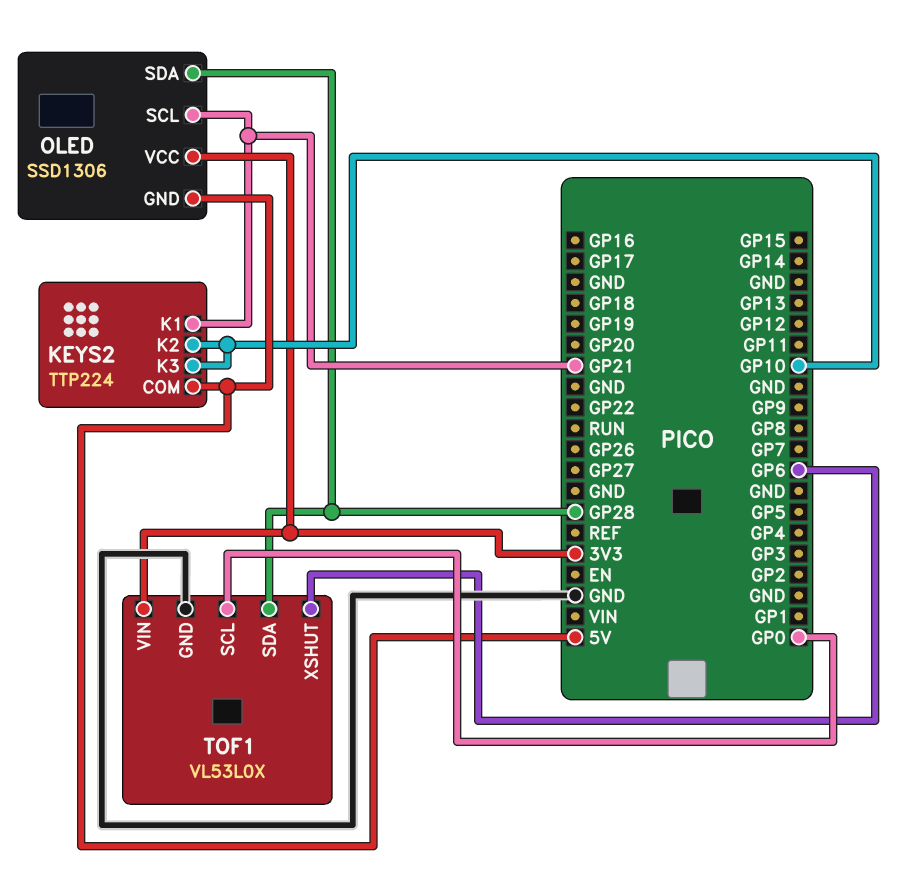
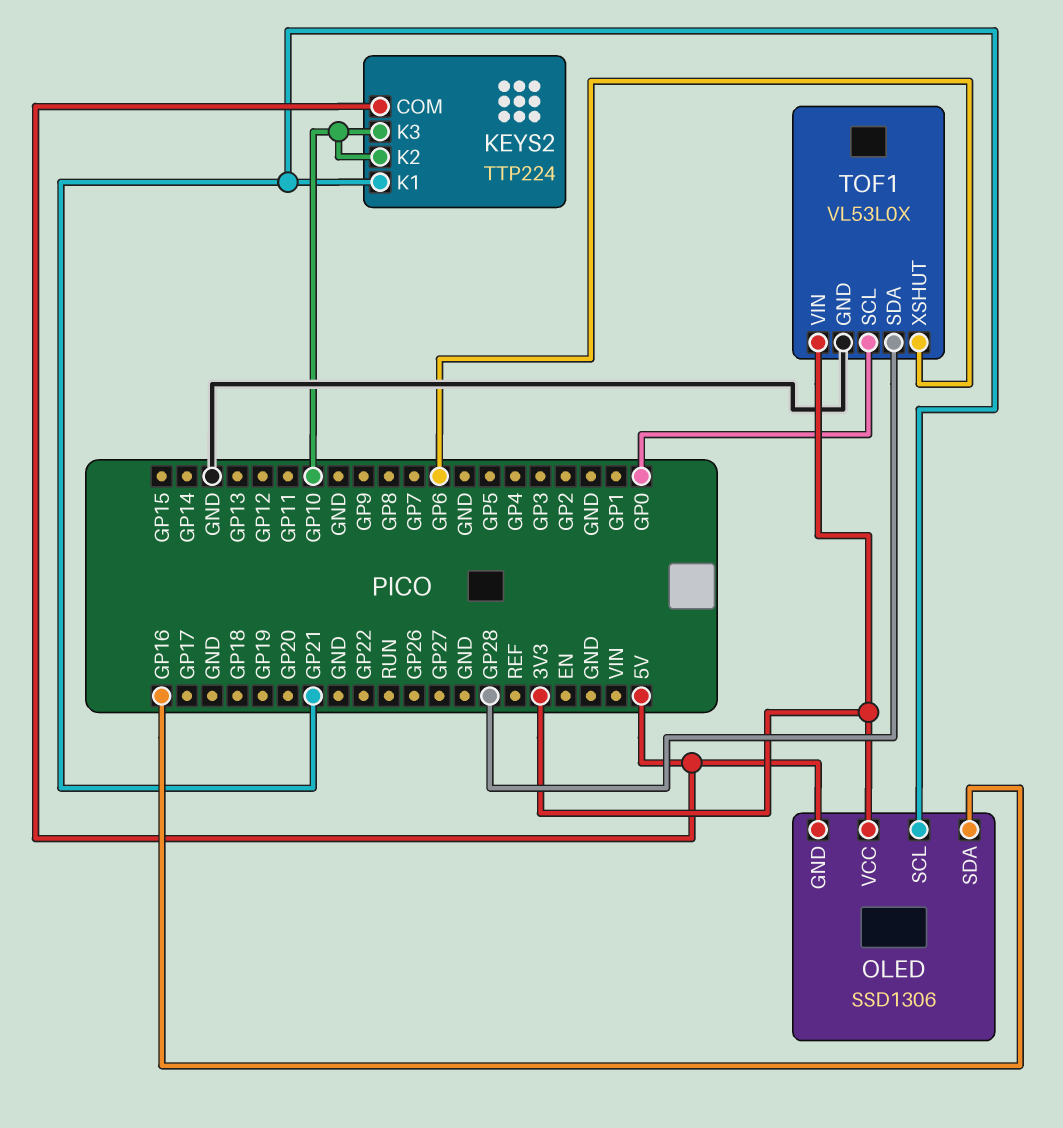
OLED pin SDA: GP28 -> GP16

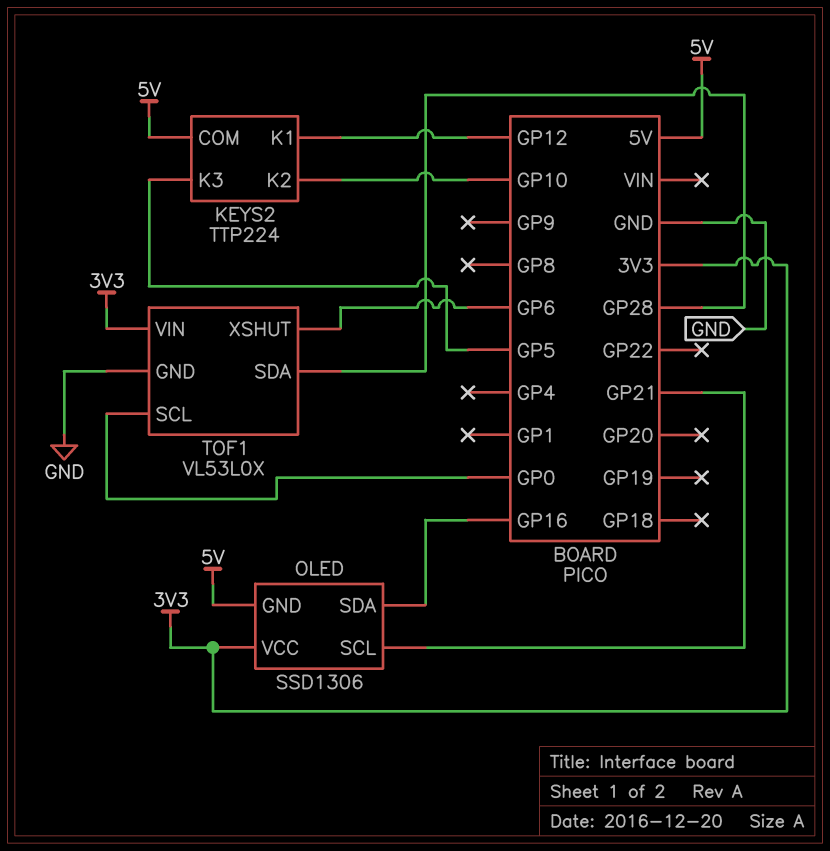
KEYS2 pin K1: GP21 -> GP12
KEYS2 pin K3: GP10 -> GP5

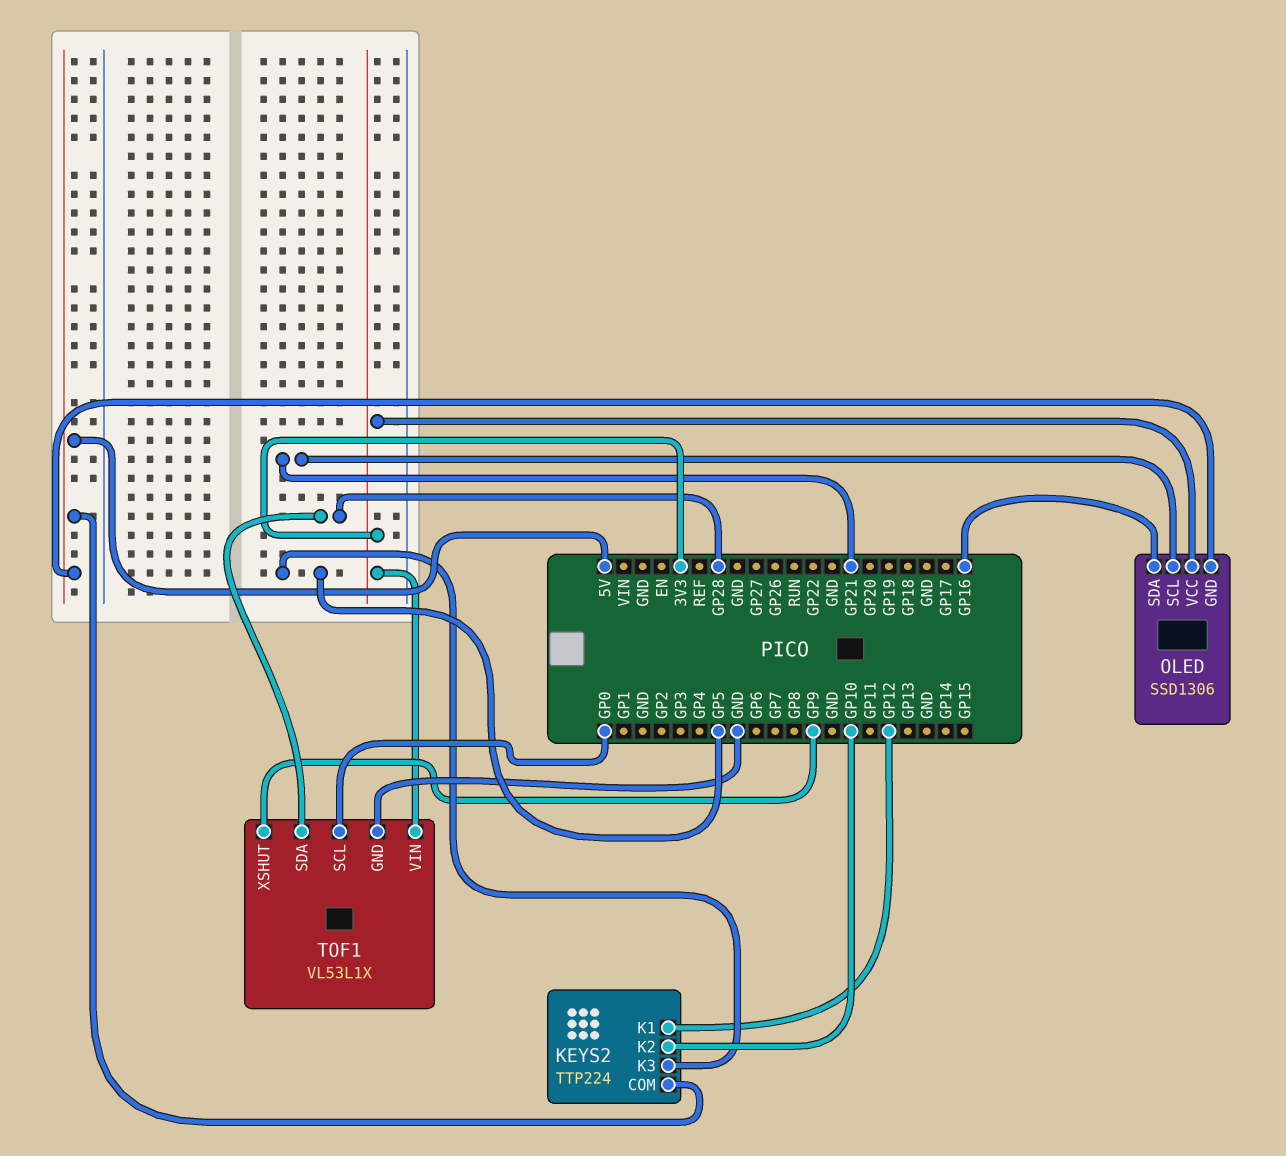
TOF1: VL53L0X -> VL53L1X
TOF1 pin XSHUT: GP6 -> GP9

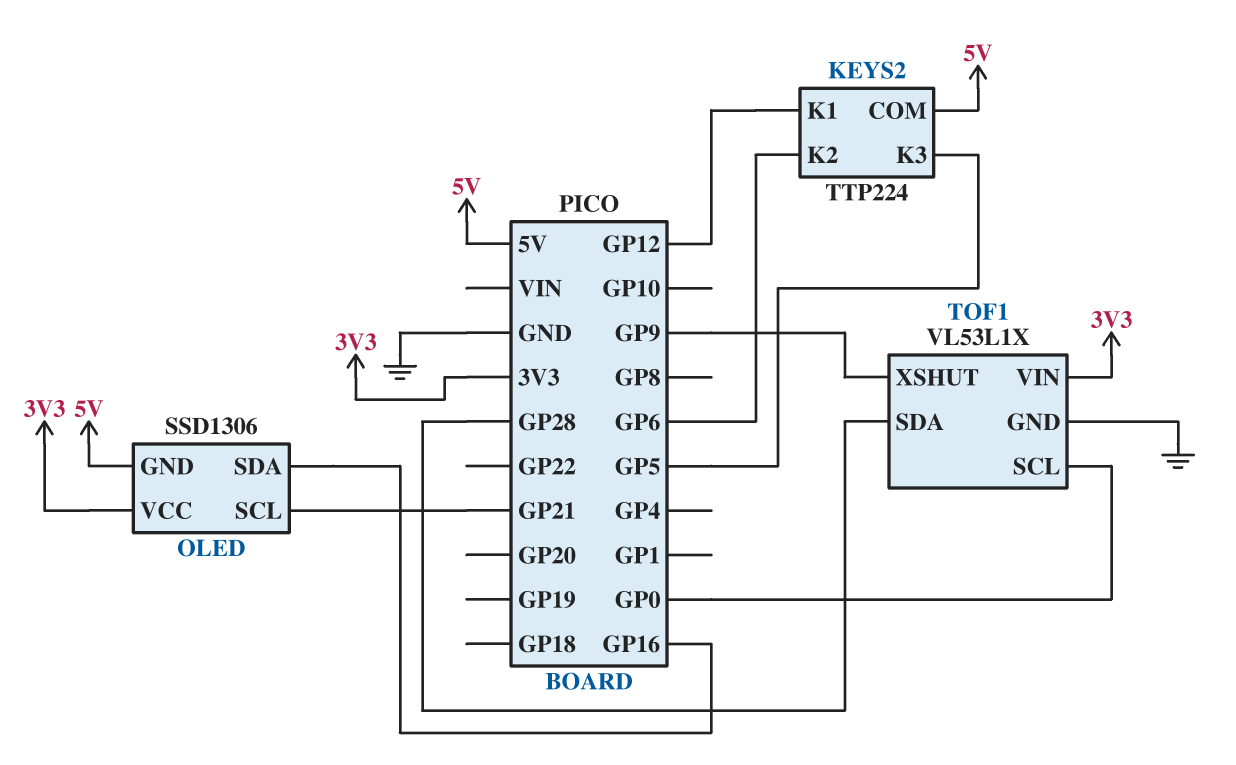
KEYS2 pin K2: GP10 -> GP6

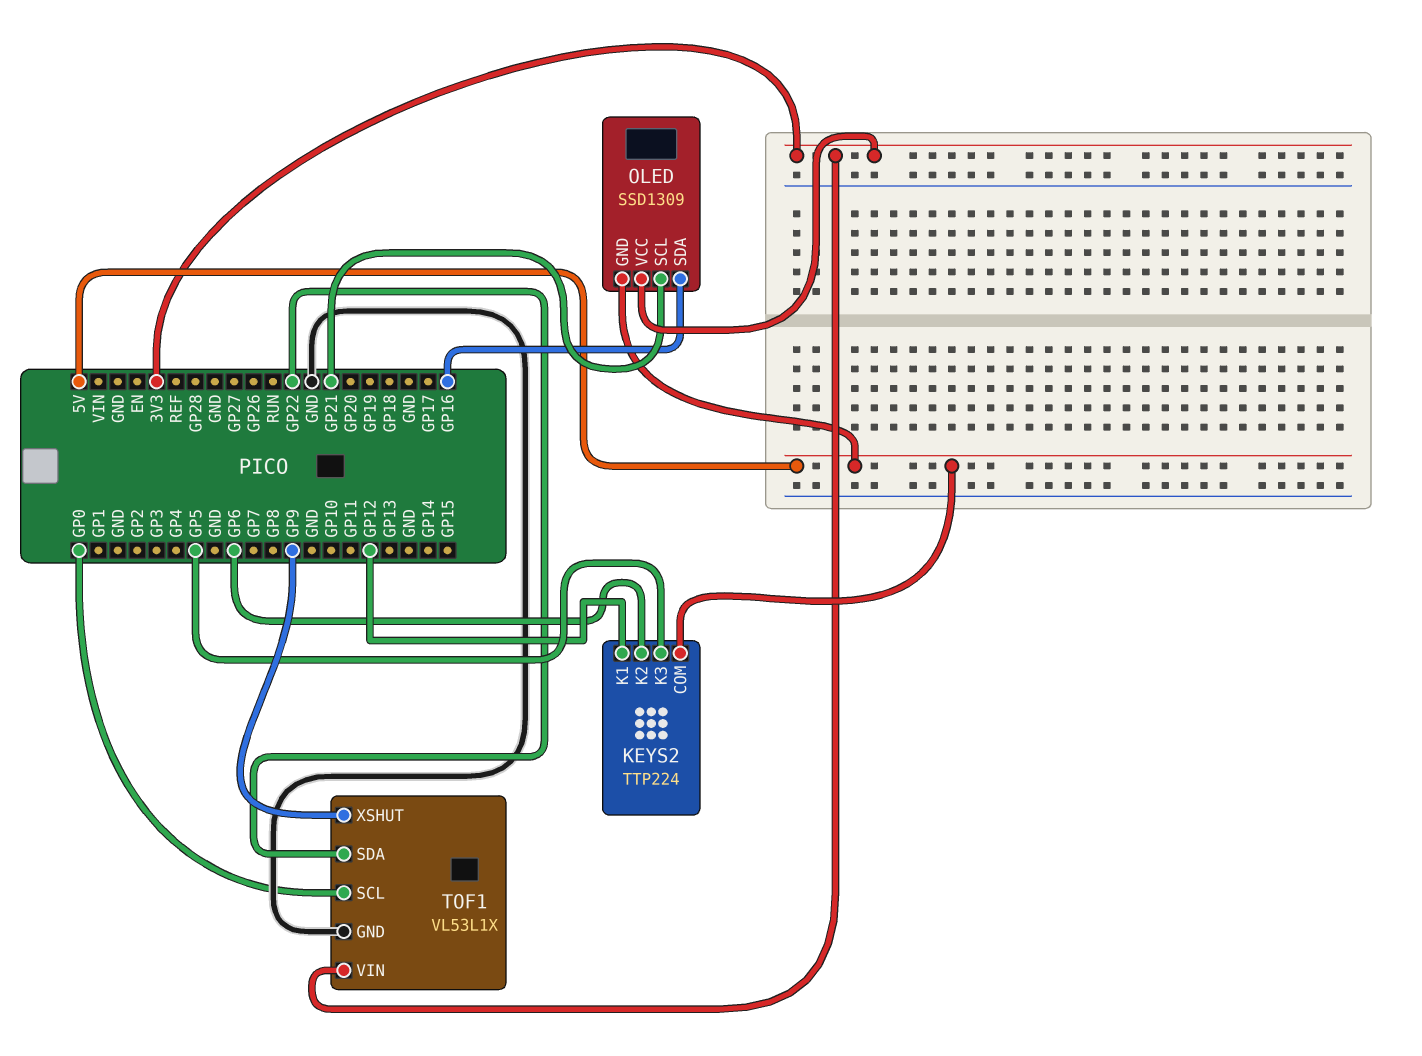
OLED: SSD1306 -> SSD1309
TOF1 pin SDA: GP28 -> GP22

